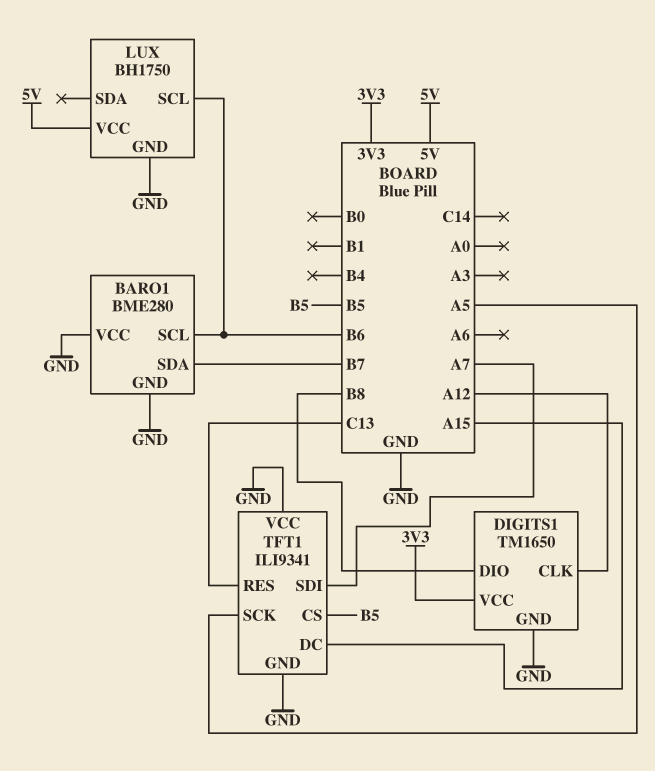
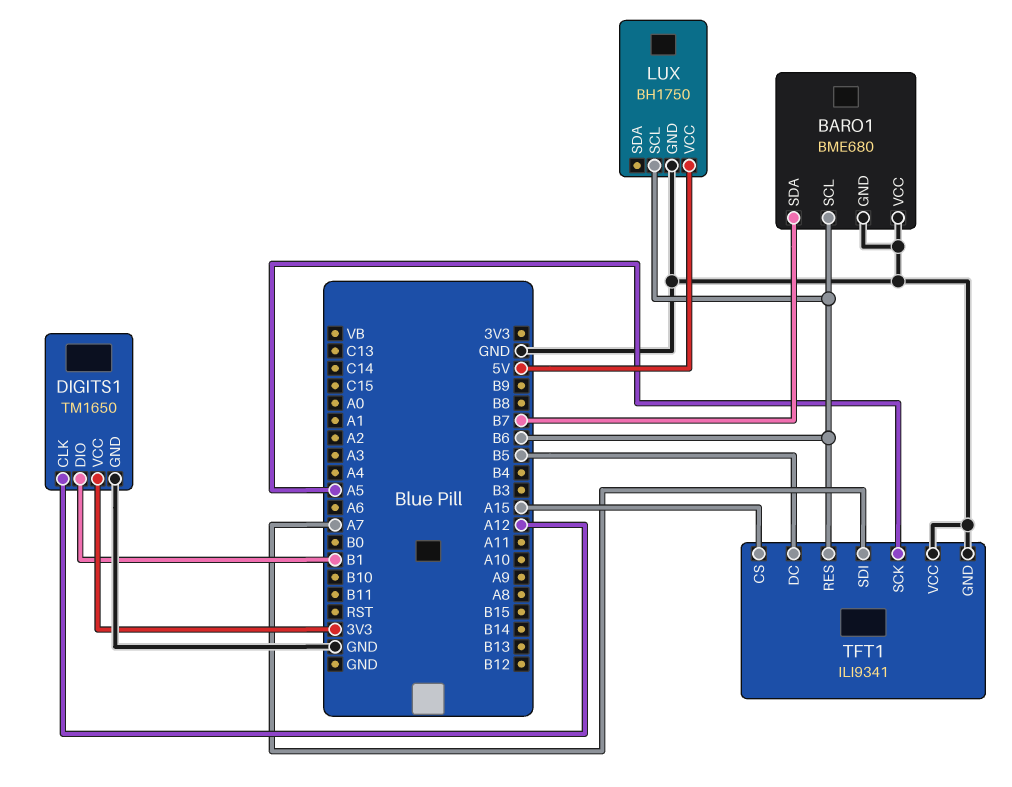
BARO1: BME280 -> BME680
DIGITS1 pin DIO: B8 -> B1
TFT1 pin CS: B5 -> A15
TFT1 pin DC: A15 -> B5
TFT1 pin RES: C13 -> B6

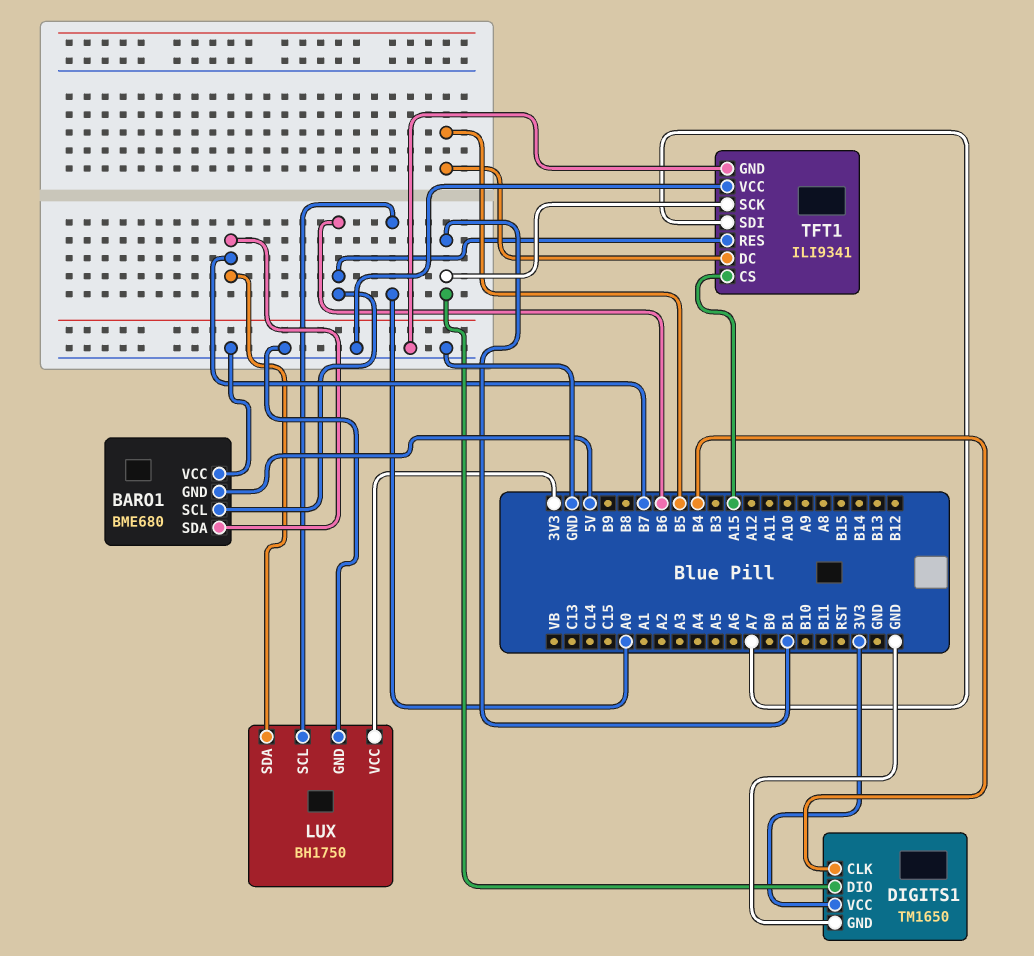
BARO1 pin GND: GND -> 5V
DIGITS1 pin CLK: A12 -> B4
LUX pin SCL: B6 -> A0
LUX pin SDA: none -> B7
LUX pin VCC: 5V -> 3V3
TFT1 pin SCK: A5 -> B1

